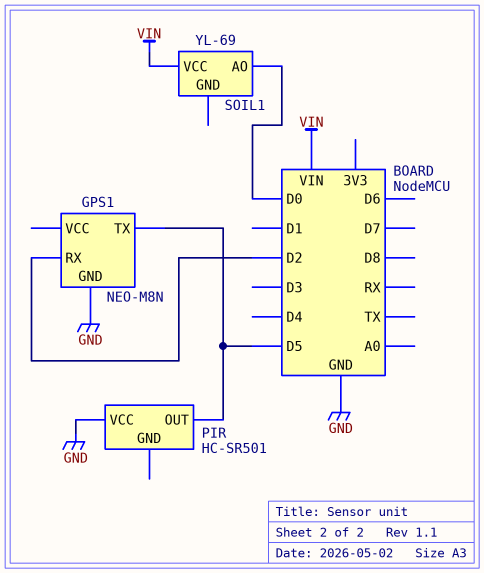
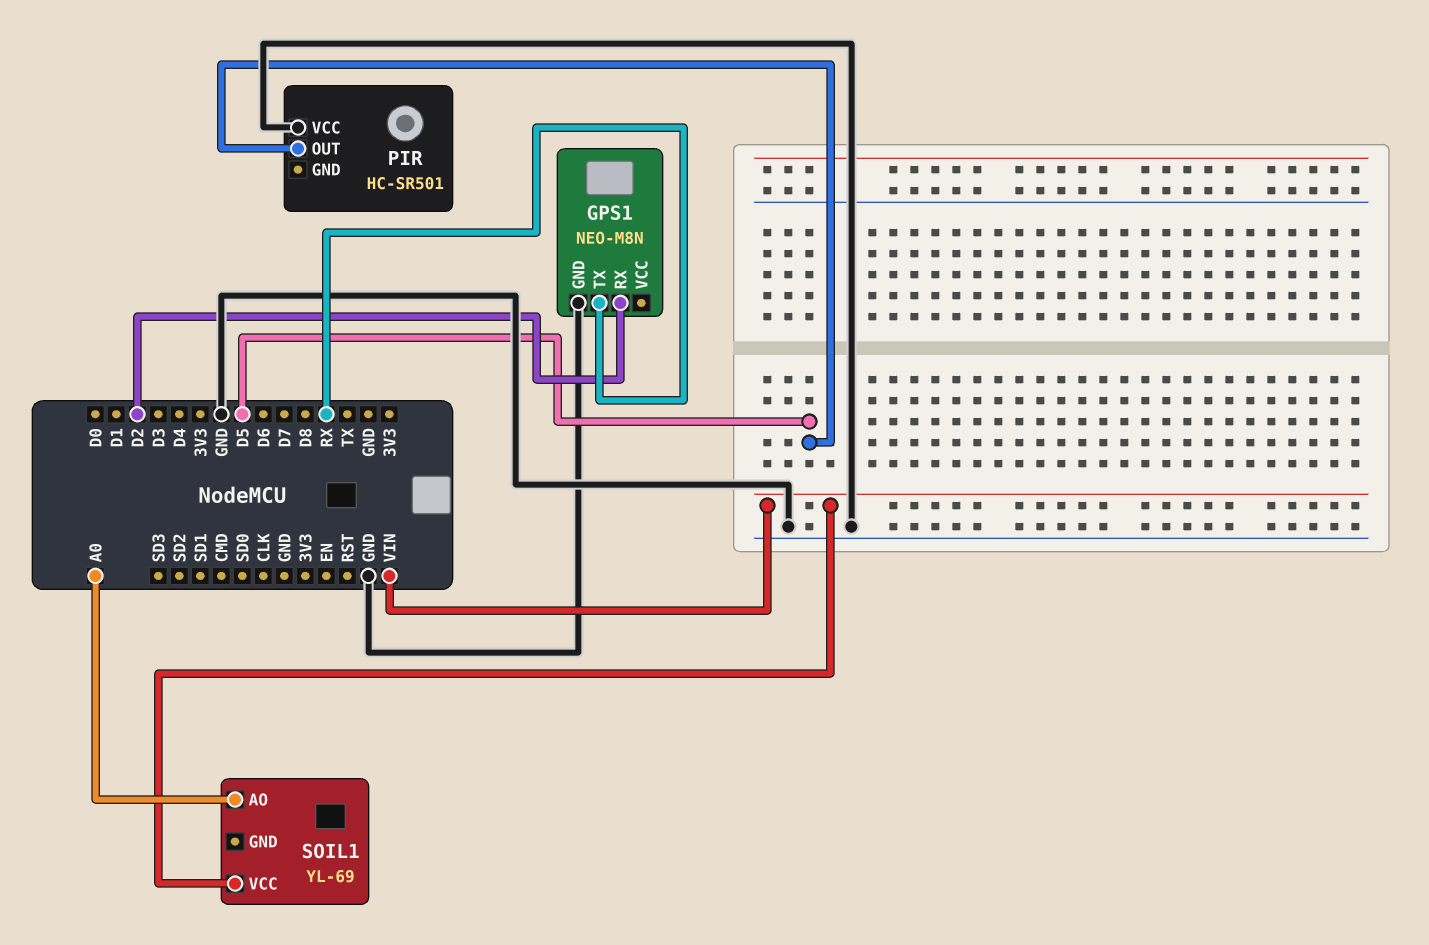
GPS1 pin TX: D5 -> RX
SOIL1 pin AO: D0 -> A0

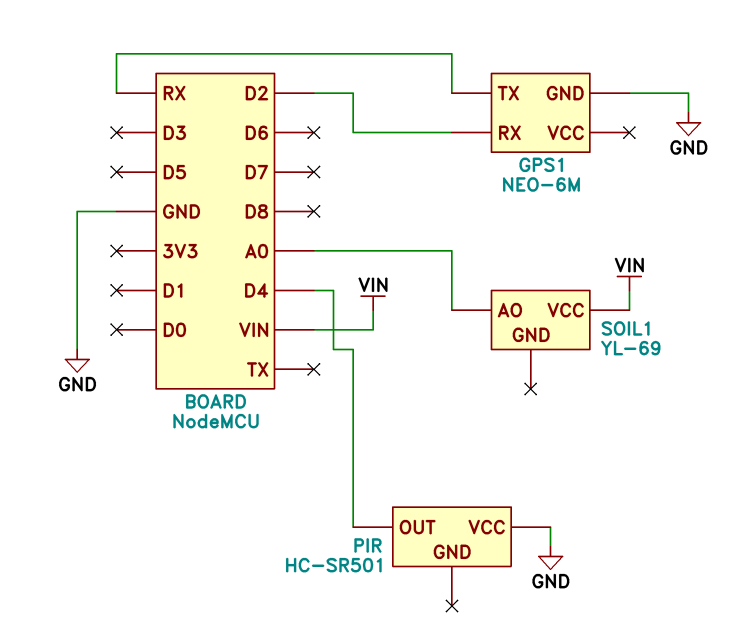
GPS1: NEO-M8N -> NEO-6M
PIR pin OUT: D5 -> D4

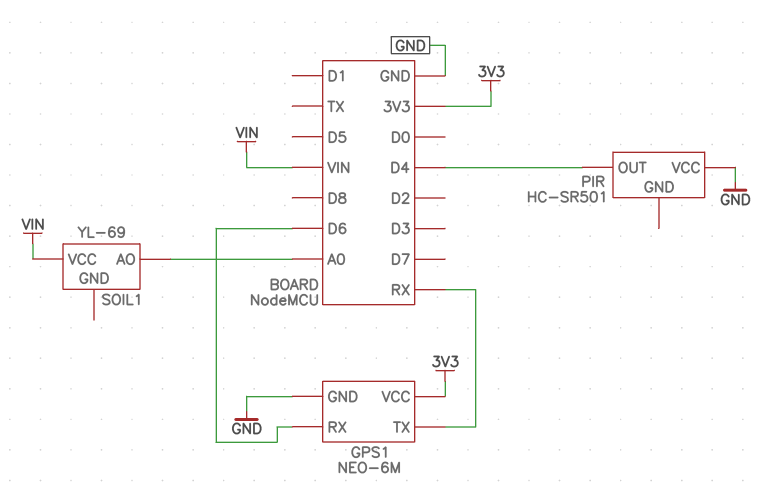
GPS1 pin RX: D2 -> D6
GPS1 pin VCC: none -> 3V3

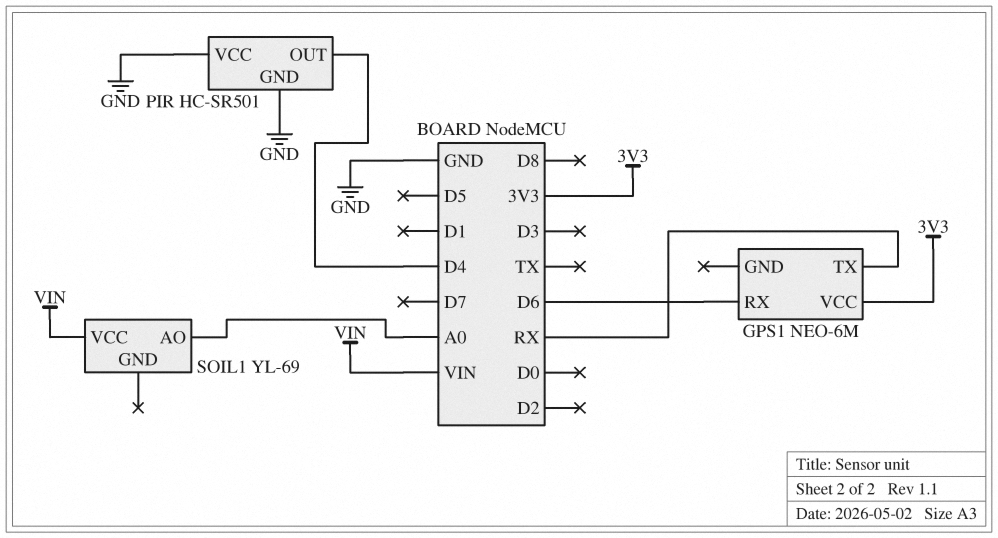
GPS1 pin GND: GND -> none
PIR pin GND: none -> GND

